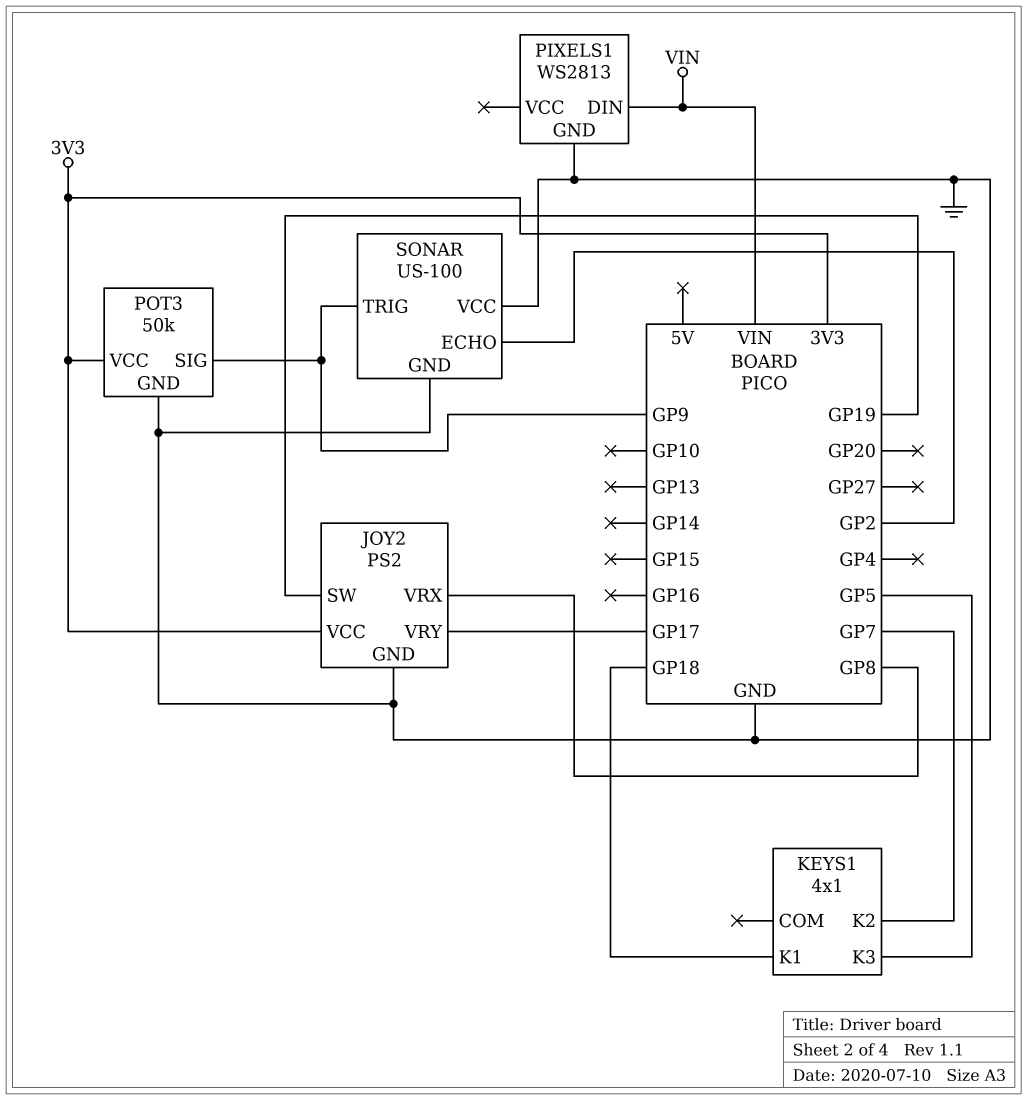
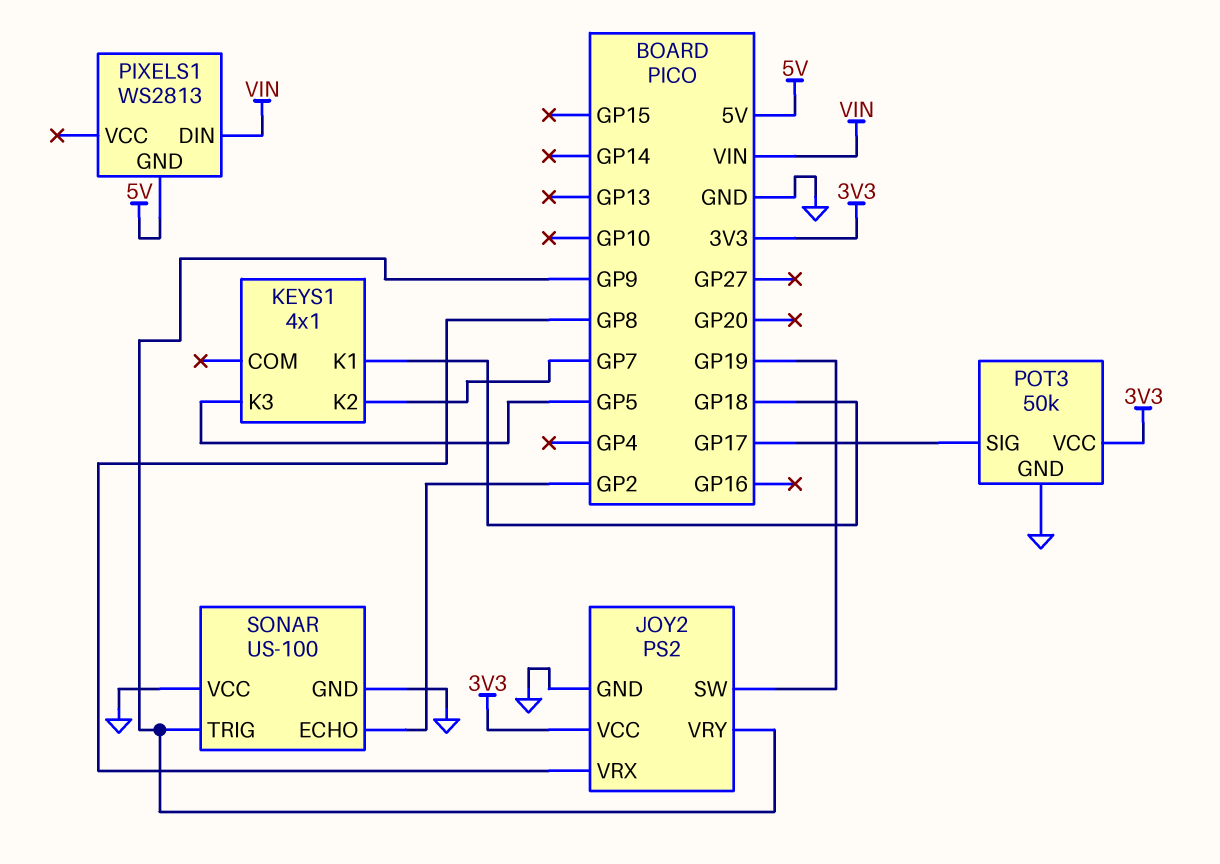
JOY2 pin VRY: GP17 -> GP9
PIXELS1 pin GND: GND -> 5V
POT3 pin SIG: GP9 -> GP17

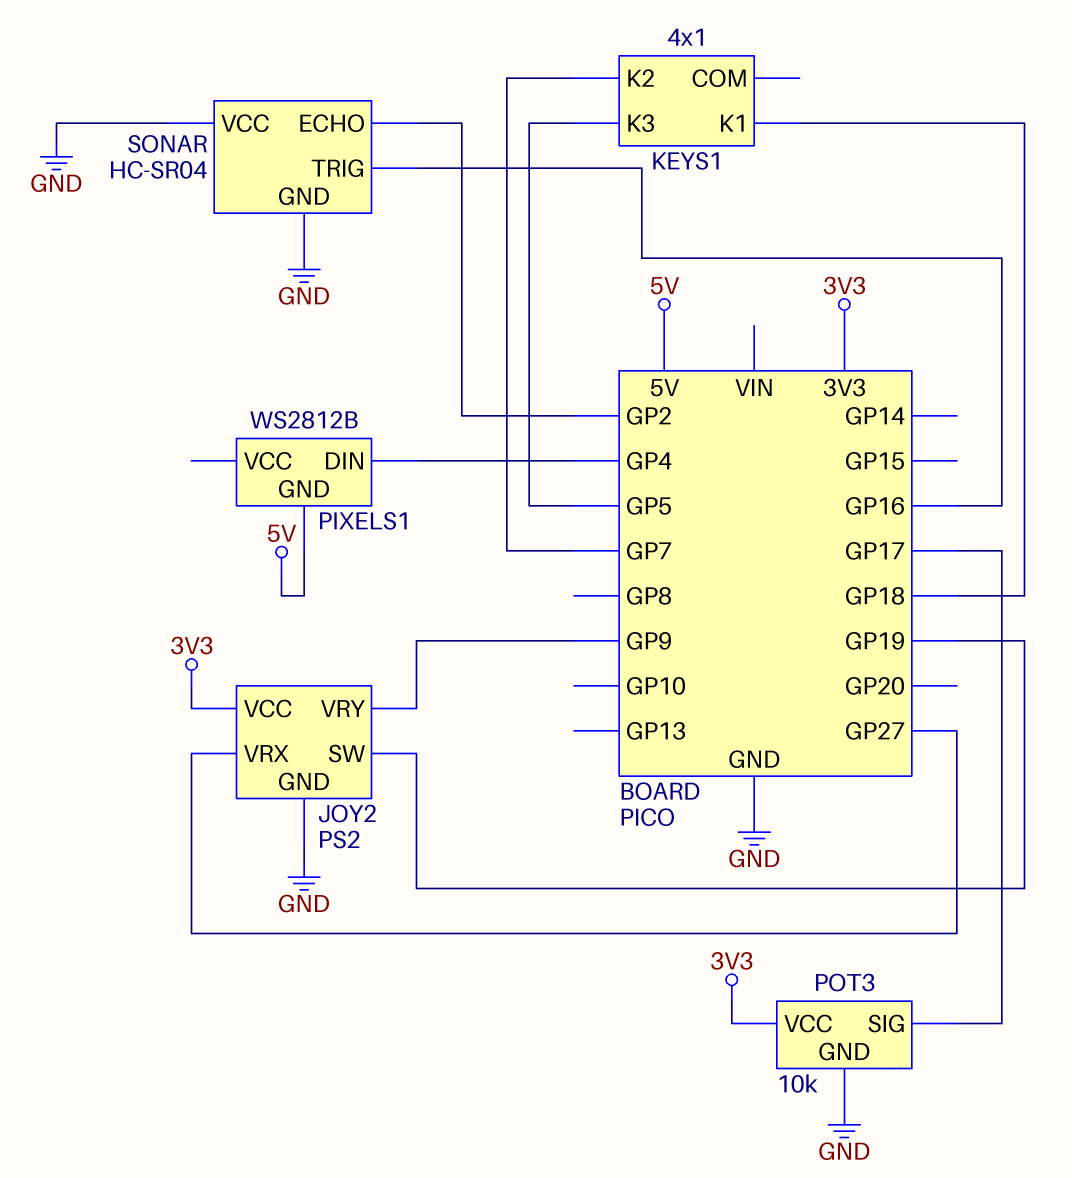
JOY2 pin VRX: GP8 -> GP27
PIXELS1: WS2813 -> WS2812B
PIXELS1 pin DIN: VIN -> GP4
POT3: 50k -> 10k
SONAR: US-100 -> HC-SR04
SONAR pin TRIG: GP9 -> GP16

